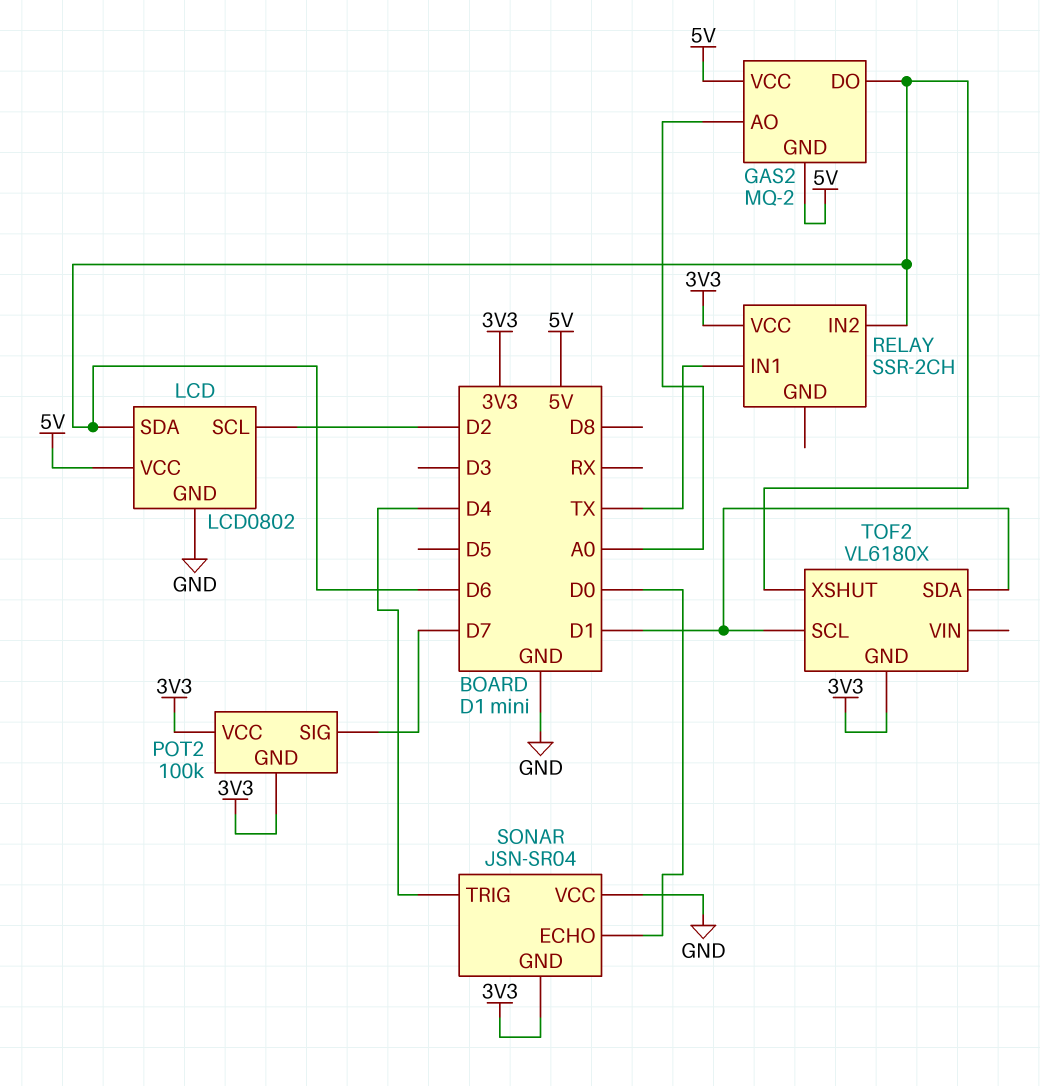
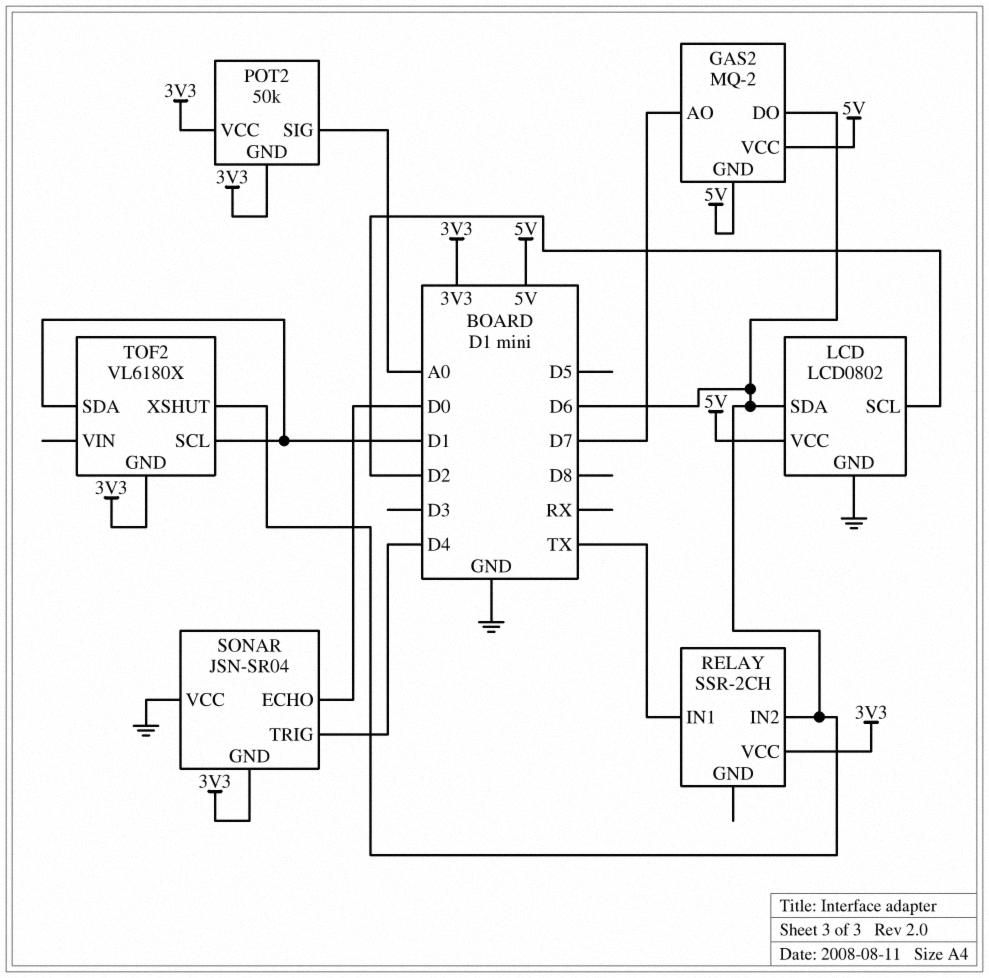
GAS2 pin AO: A0 -> D7
POT2: 100k -> 50k
POT2 pin SIG: D7 -> A0

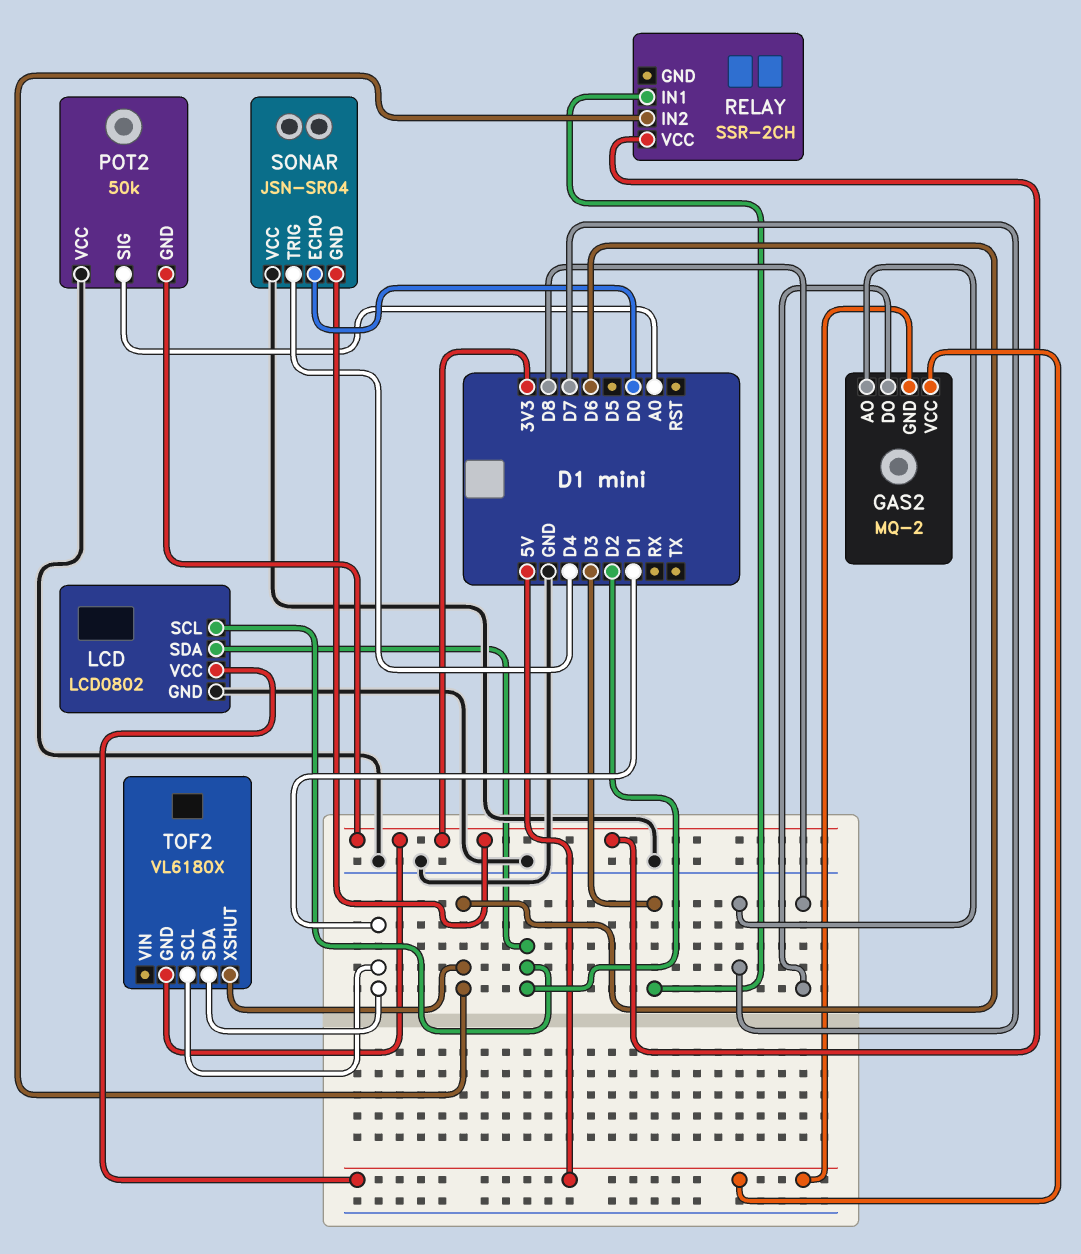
GAS2 pin DO: D6 -> D8
LCD pin SDA: D6 -> D2
POT2 pin VCC: 3V3 -> GND
RELAY pin IN1: TX -> D3

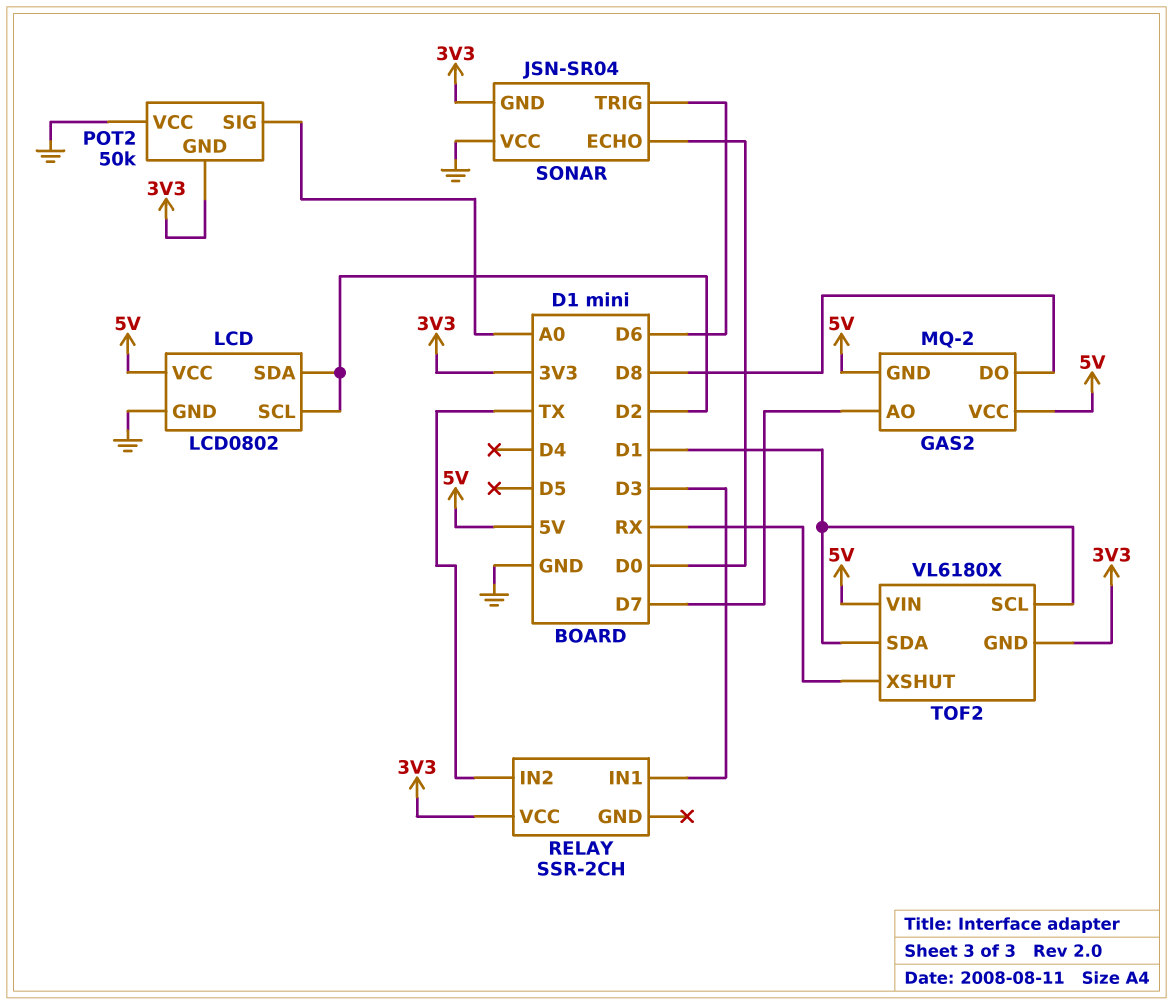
RELAY pin IN2: D6 -> TX
SONAR pin TRIG: D4 -> D6
TOF2 pin VIN: none -> 5V
TOF2 pin XSHUT: D6 -> RX

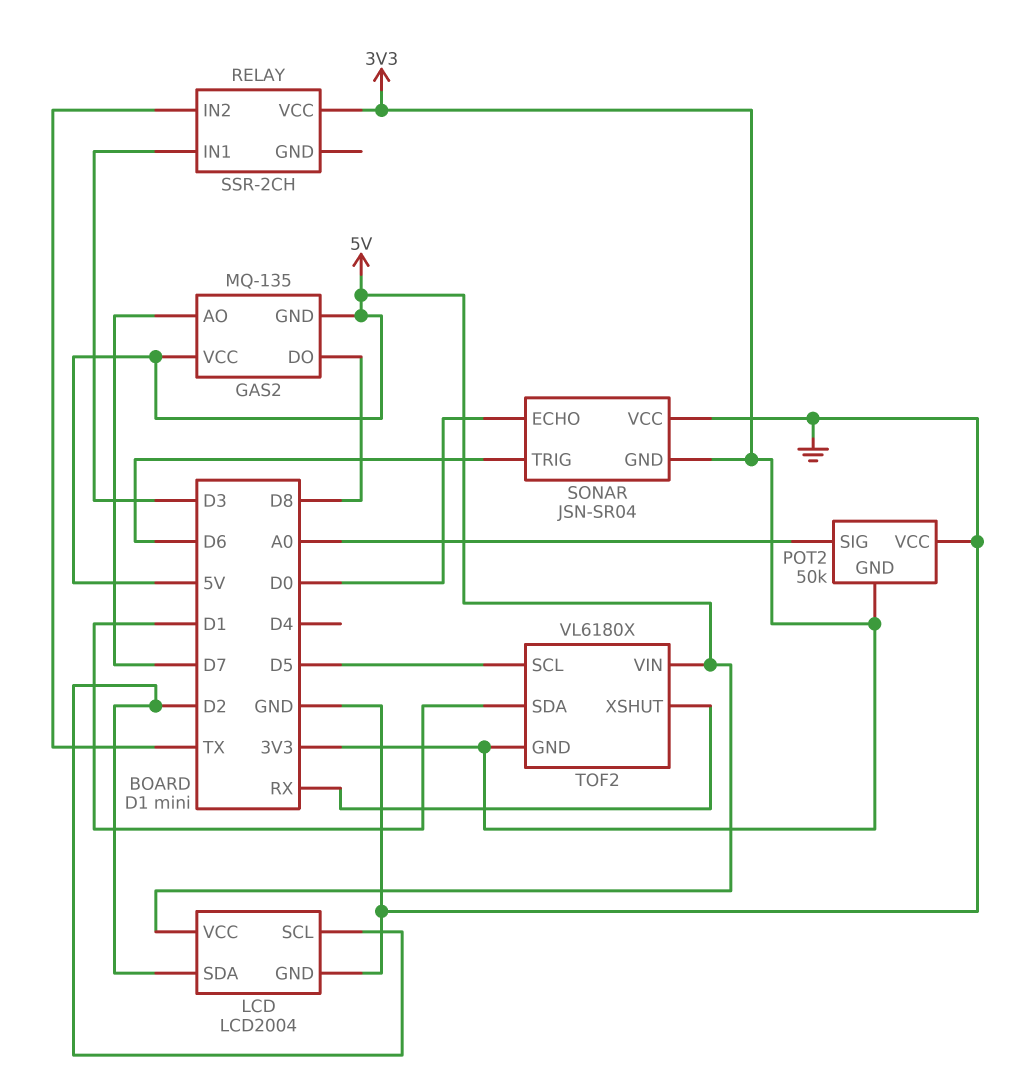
GAS2: MQ-2 -> MQ-135
LCD: LCD0802 -> LCD2004
TOF2 pin SCL: D1 -> D5

